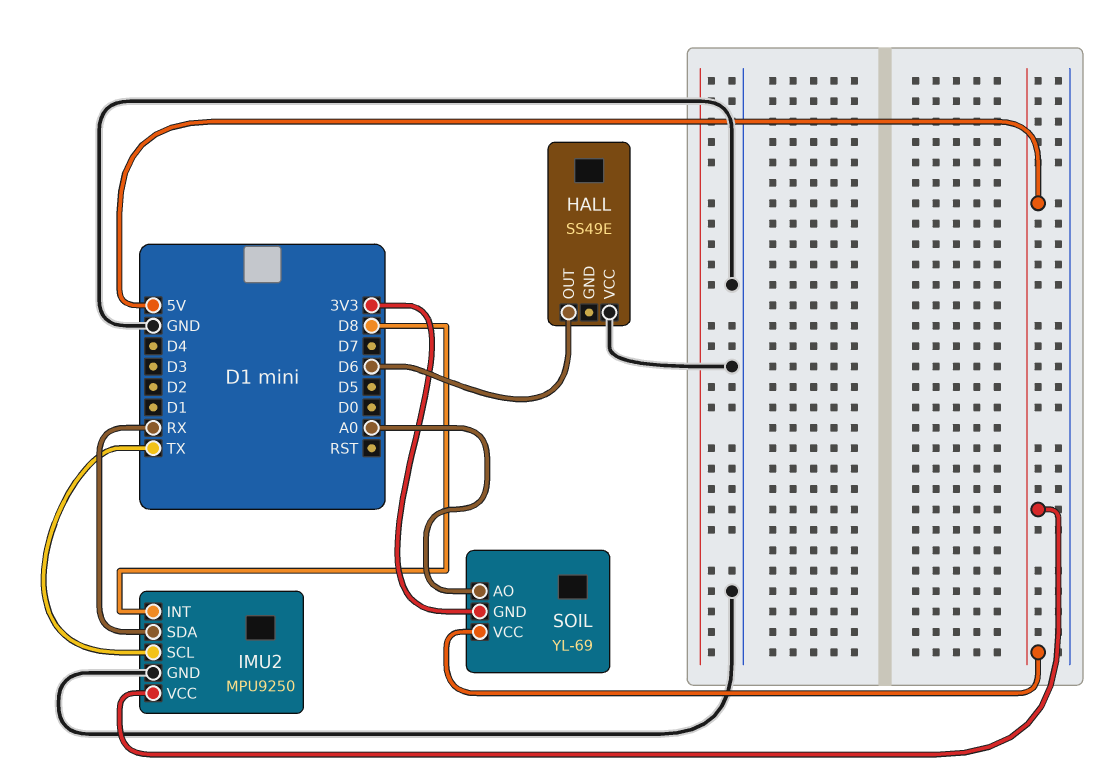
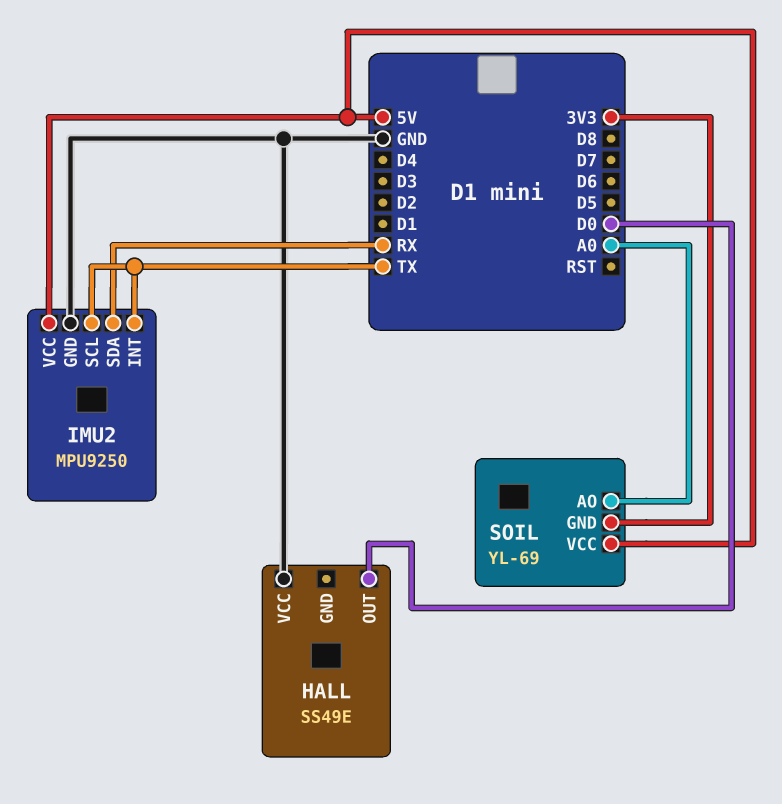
HALL pin OUT: D6 -> D0
IMU2 pin INT: D8 -> TX

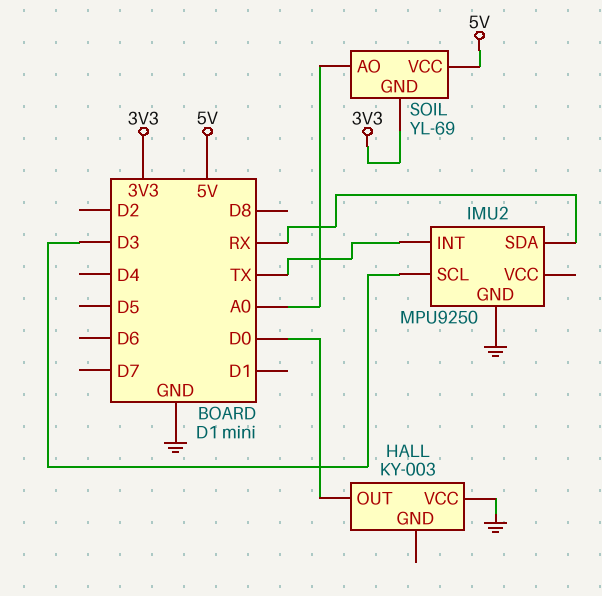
HALL: SS49E -> KY-003
IMU2 pin SCL: TX -> D3
IMU2 pin VCC: 5V -> none

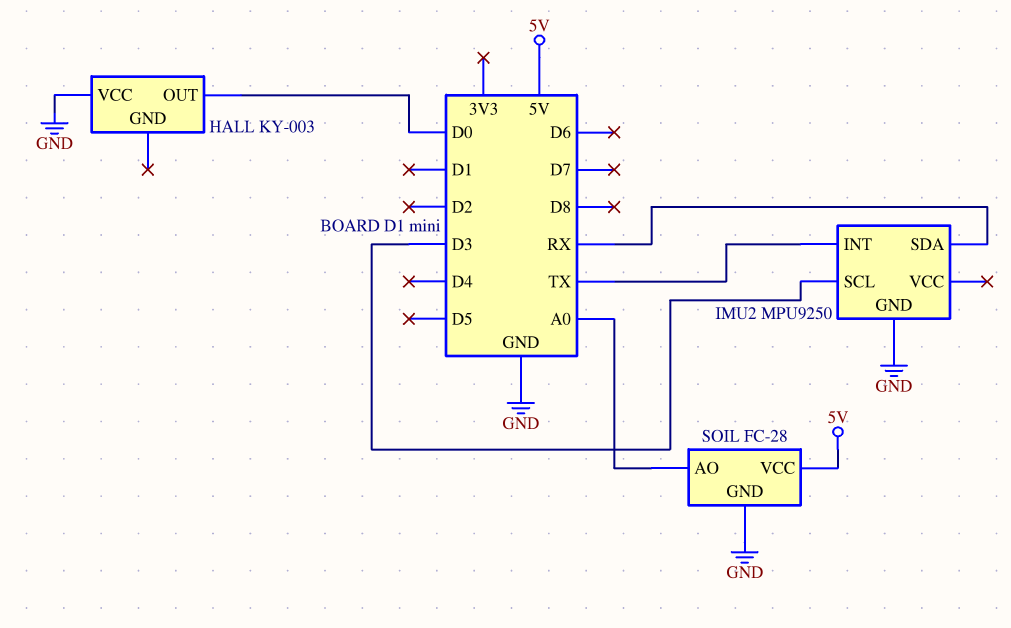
SOIL: YL-69 -> FC-28
SOIL pin GND: 3V3 -> GND

